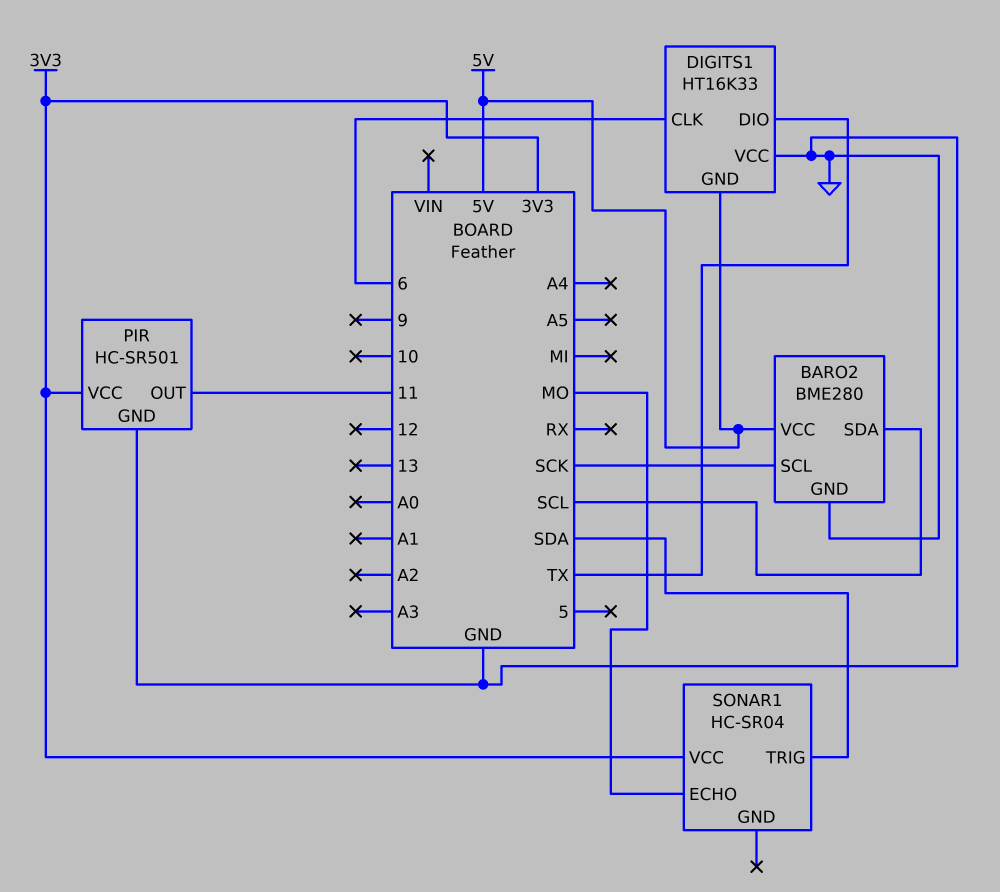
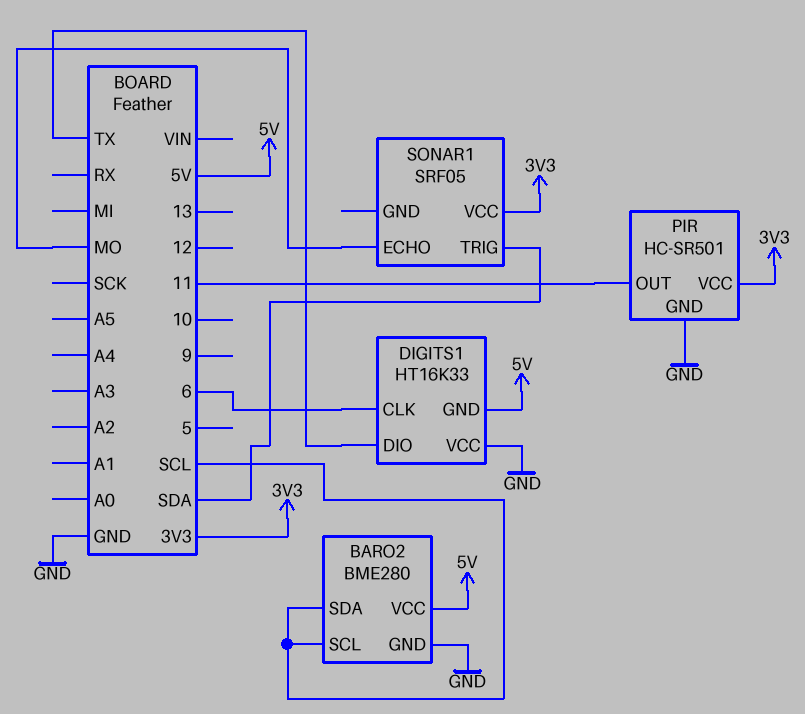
BARO2 pin SCL: SCK -> SCL
SONAR1: HC-SR04 -> SRF05

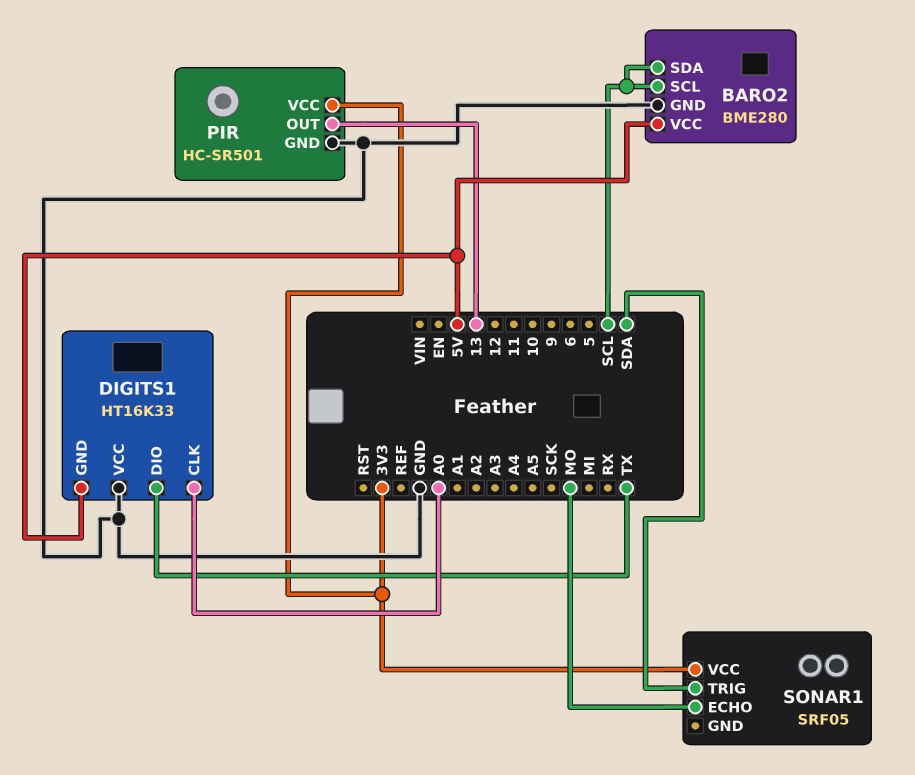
DIGITS1 pin CLK: 6 -> A0
PIR pin OUT: 11 -> 13

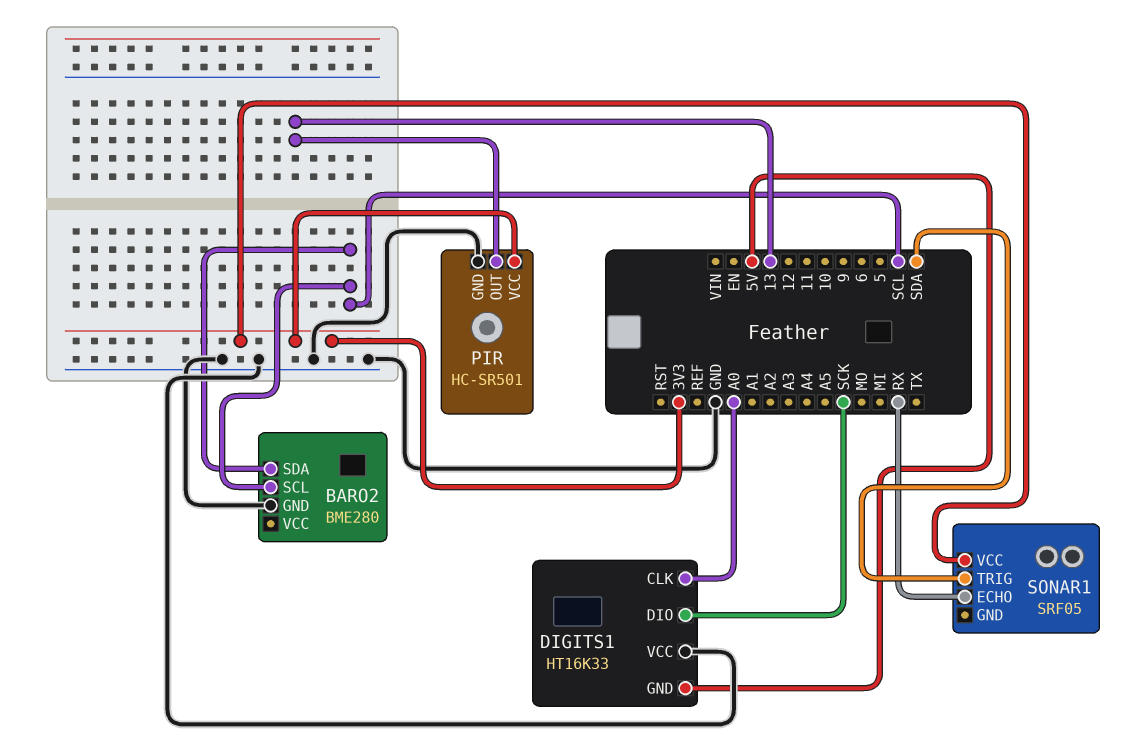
BARO2 pin VCC: 5V -> none
DIGITS1 pin DIO: TX -> SCK
SONAR1 pin ECHO: MO -> RX

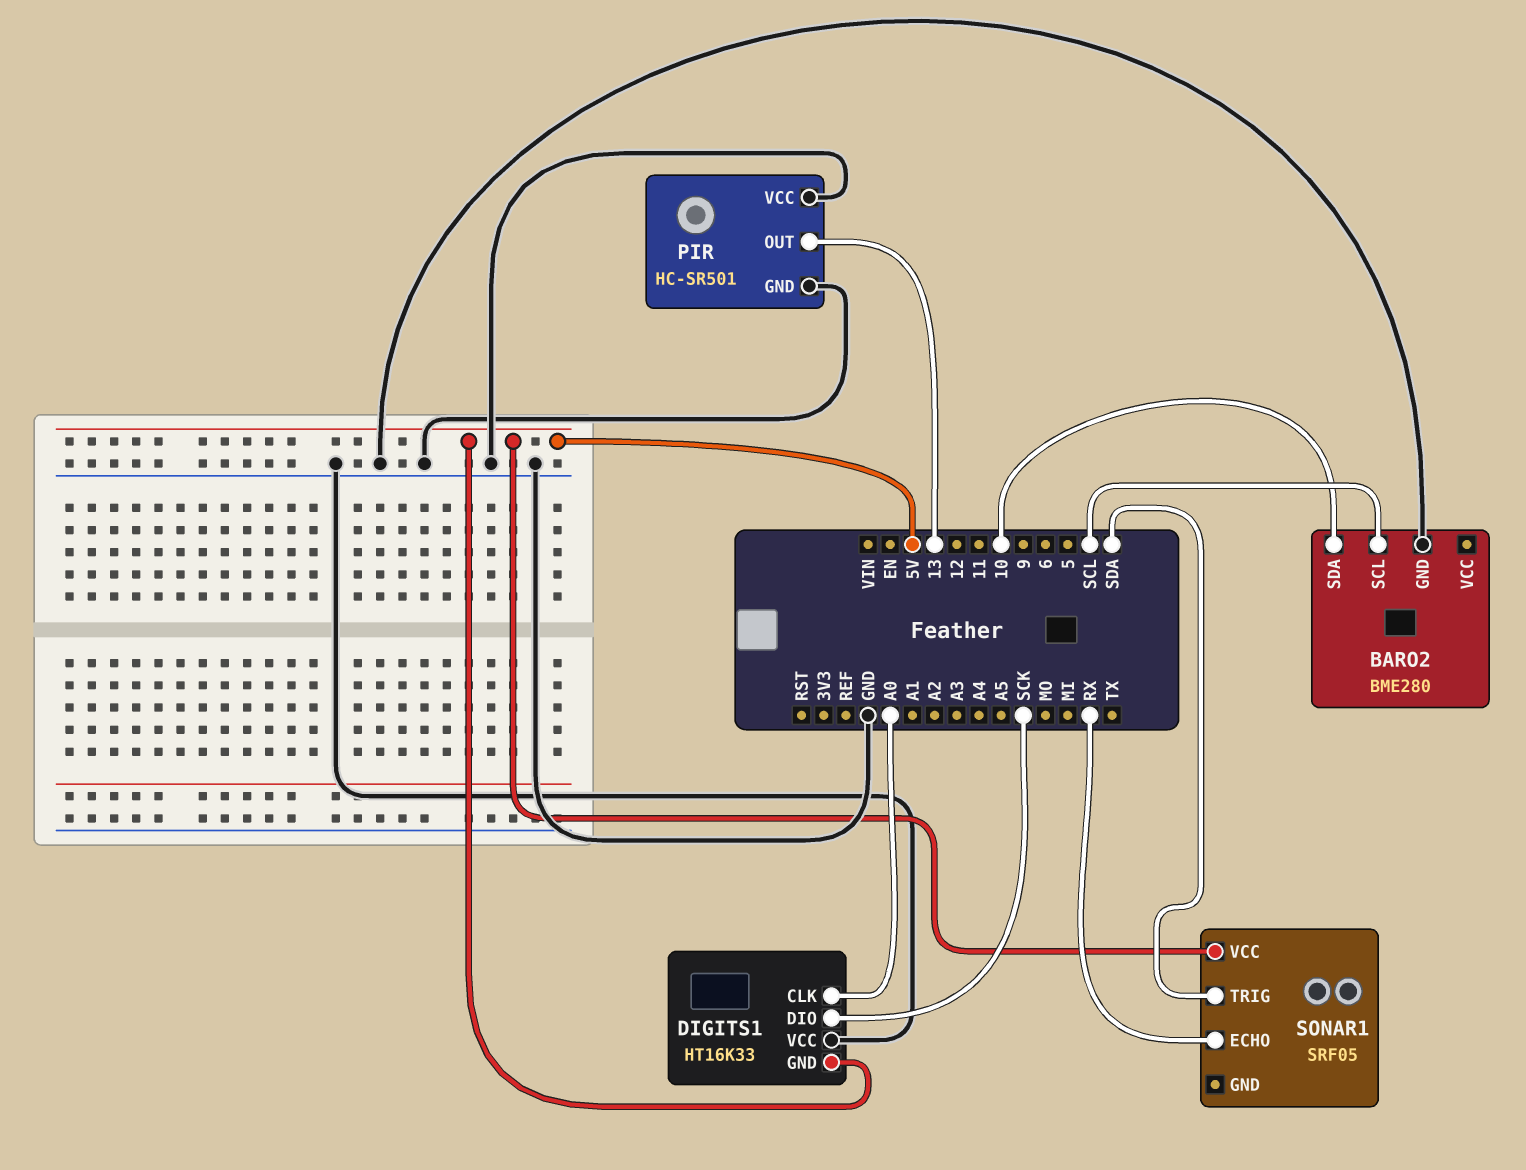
BARO2 pin SDA: SCL -> 10
PIR pin VCC: 3V3 -> GND
SONAR1 pin VCC: 3V3 -> 5V

